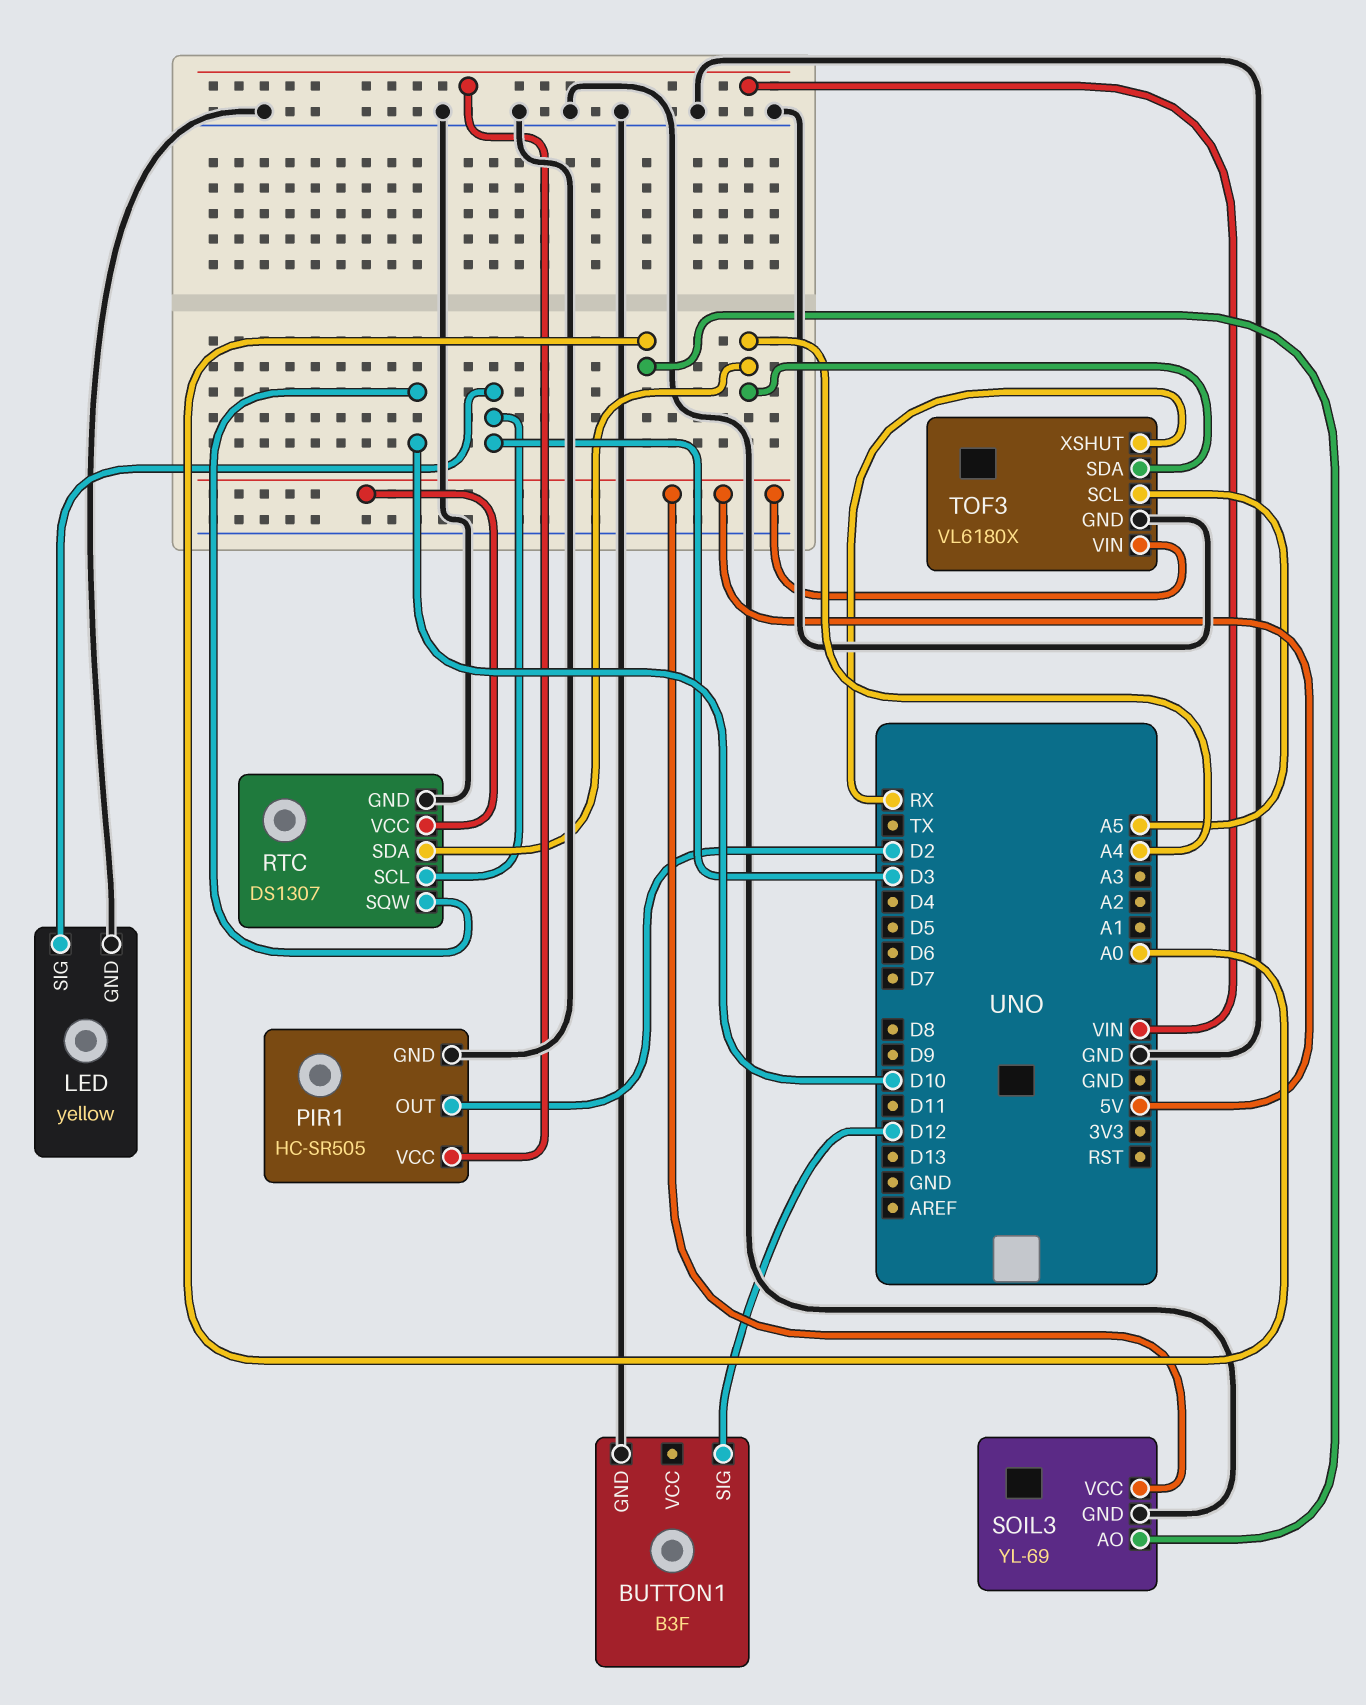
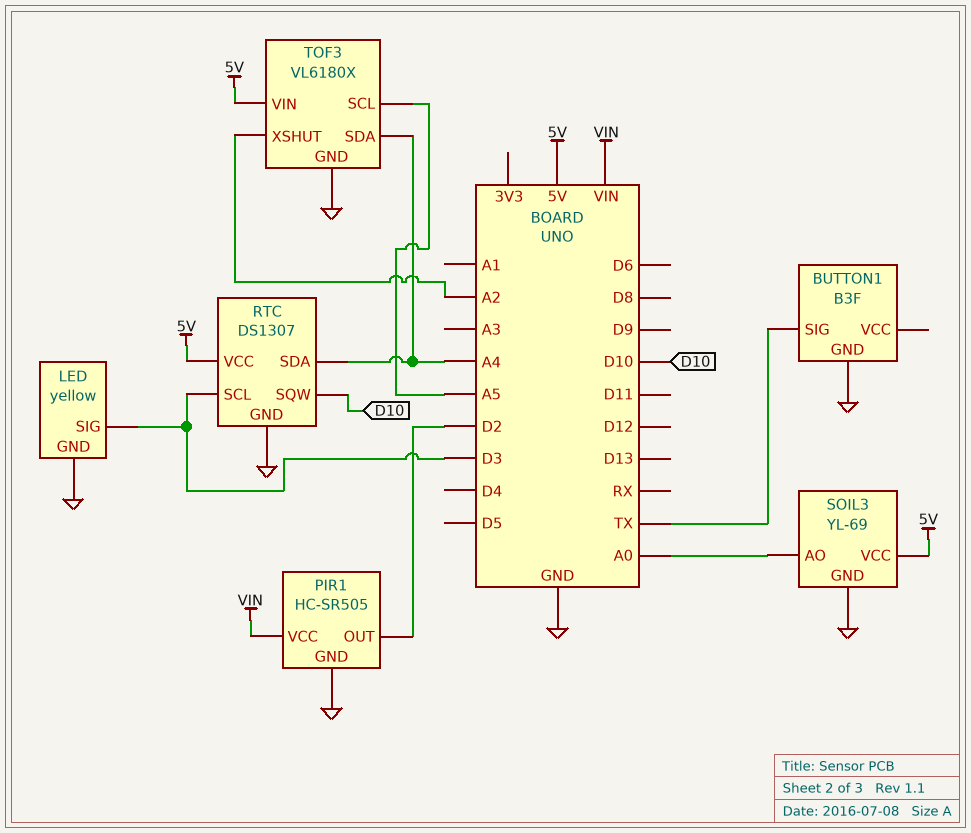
BUTTON1 pin SIG: D12 -> TX
TOF3 pin XSHUT: RX -> A2

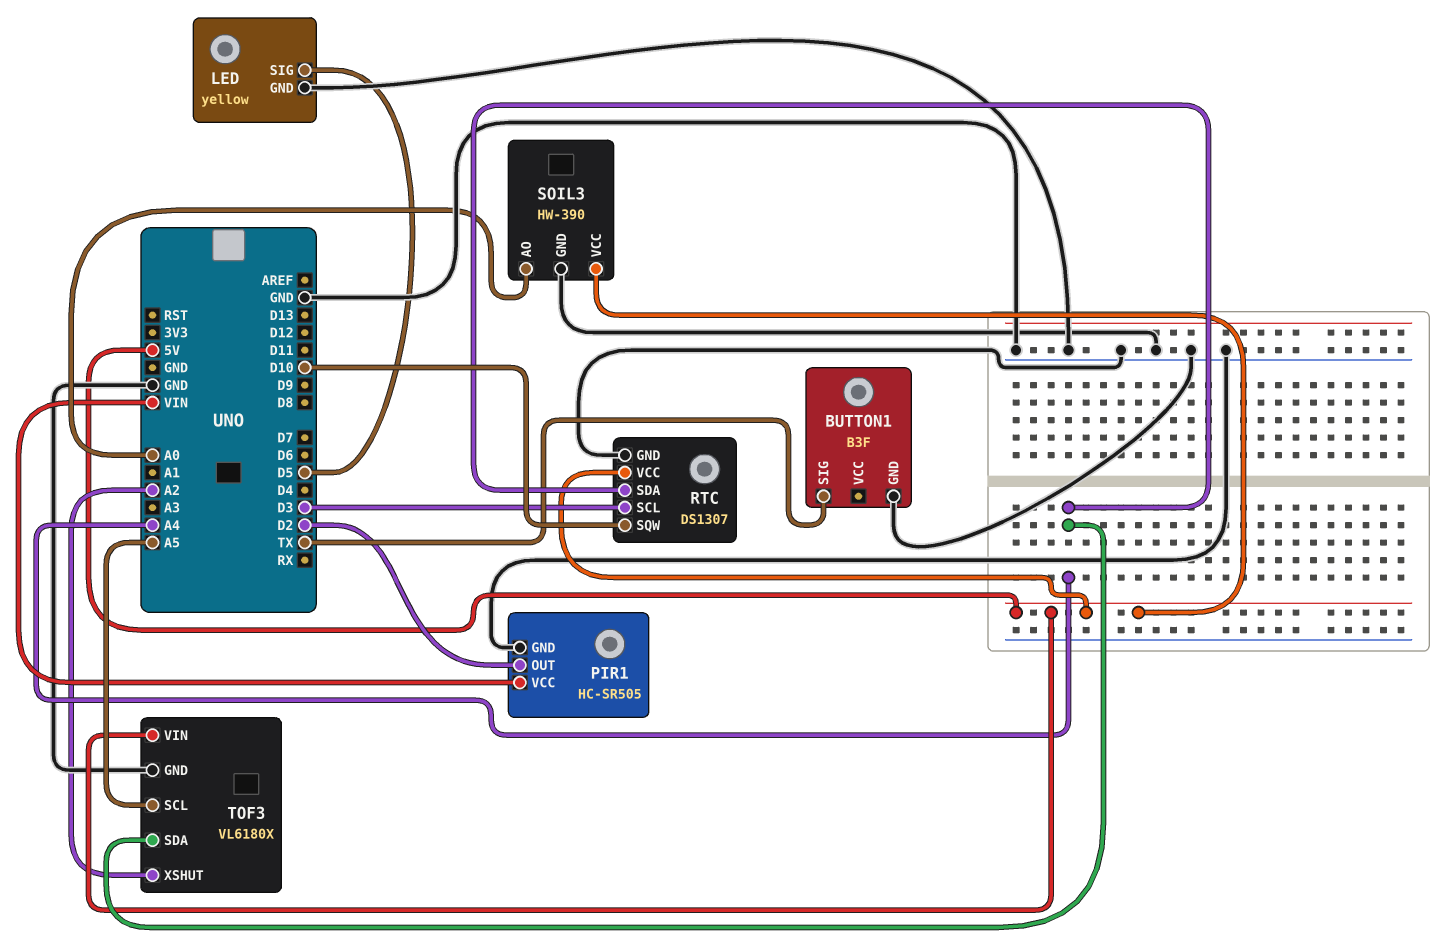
LED pin SIG: D3 -> D5
SOIL3: YL-69 -> HW-390

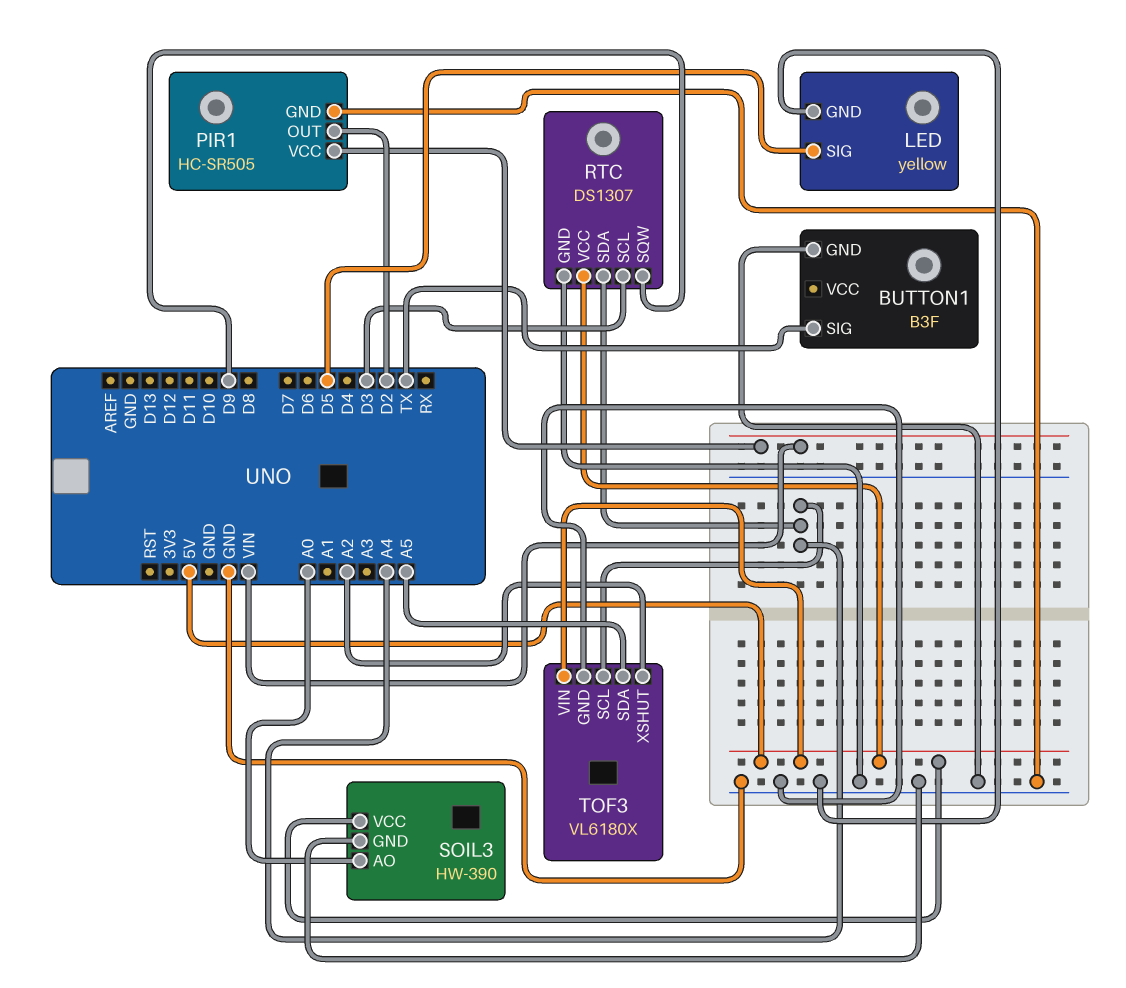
RTC pin SQW: D10 -> D9
TOF3 pin SCL: A5 -> A4
TOF3 pin SDA: A4 -> A5

